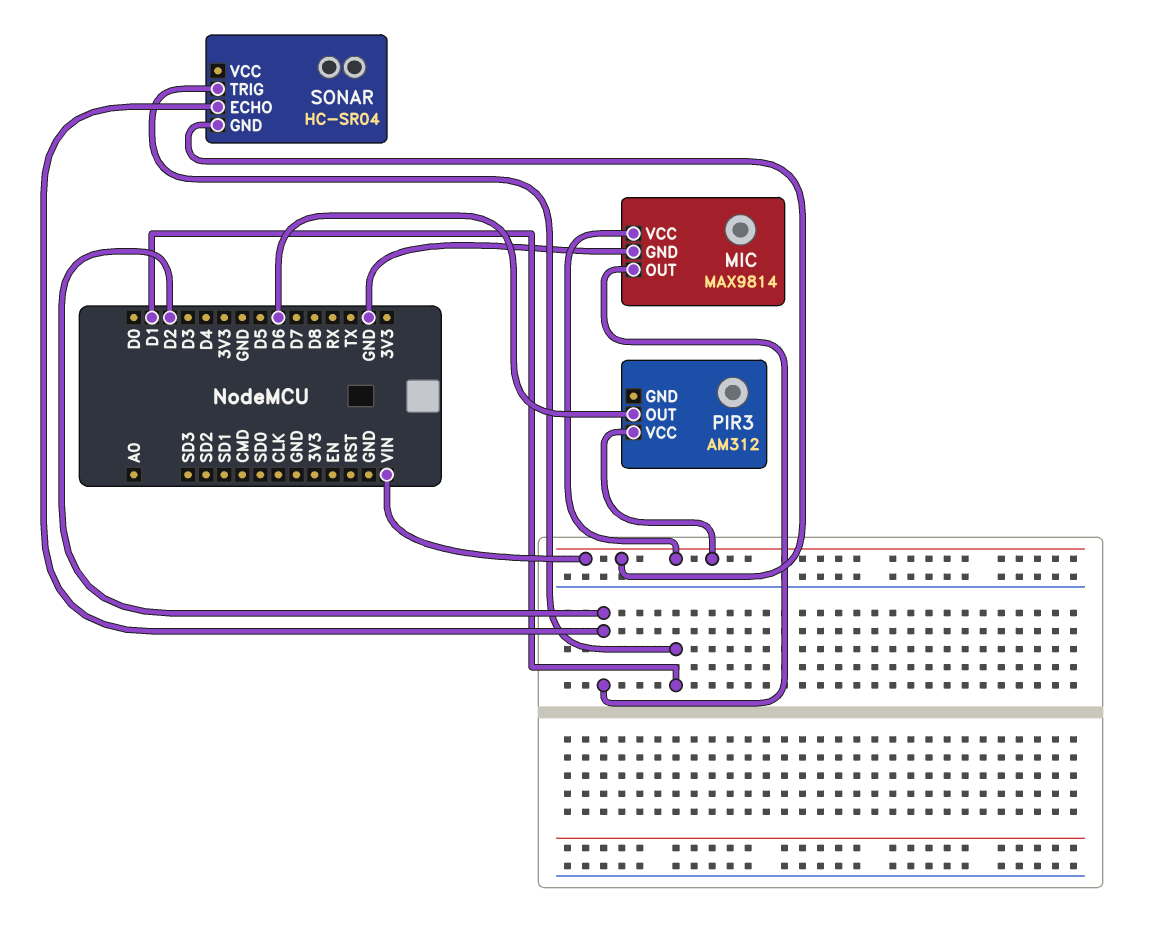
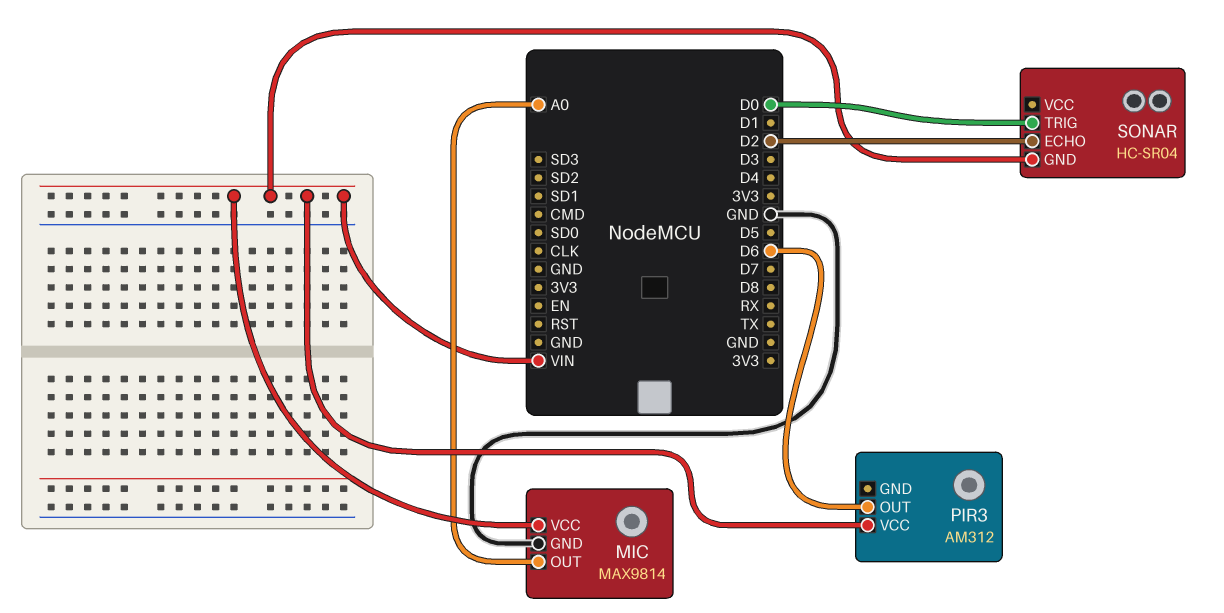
MIC pin OUT: D2 -> A0
SONAR pin TRIG: D1 -> D0

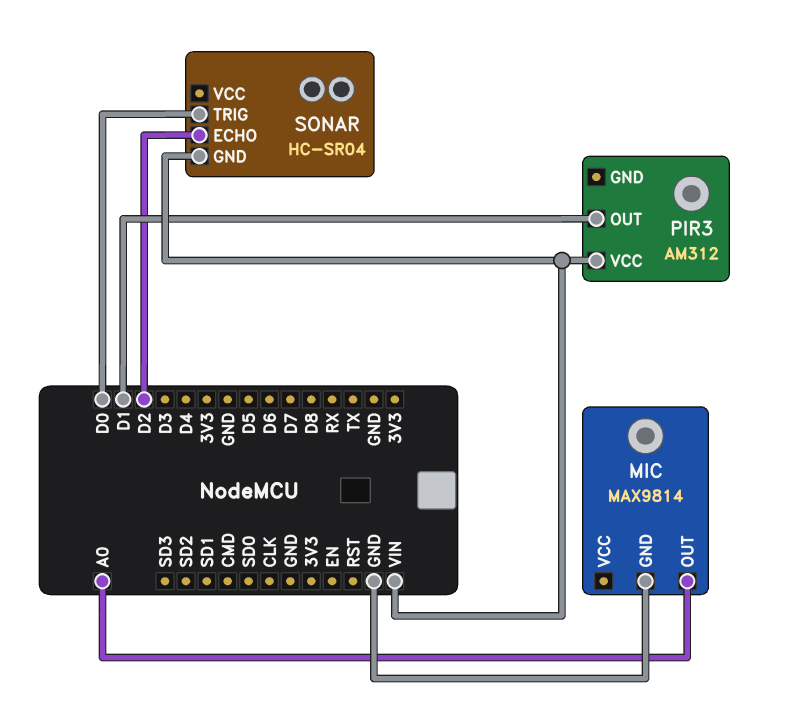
MIC pin VCC: VIN -> none
PIR3 pin OUT: D6 -> D1

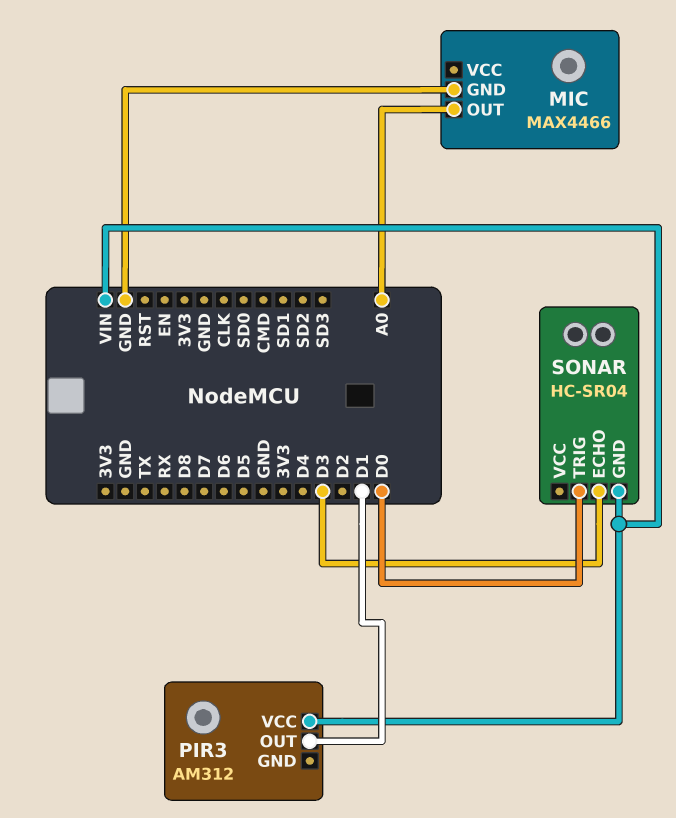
MIC: MAX9814 -> MAX4466
SONAR pin ECHO: D2 -> D3

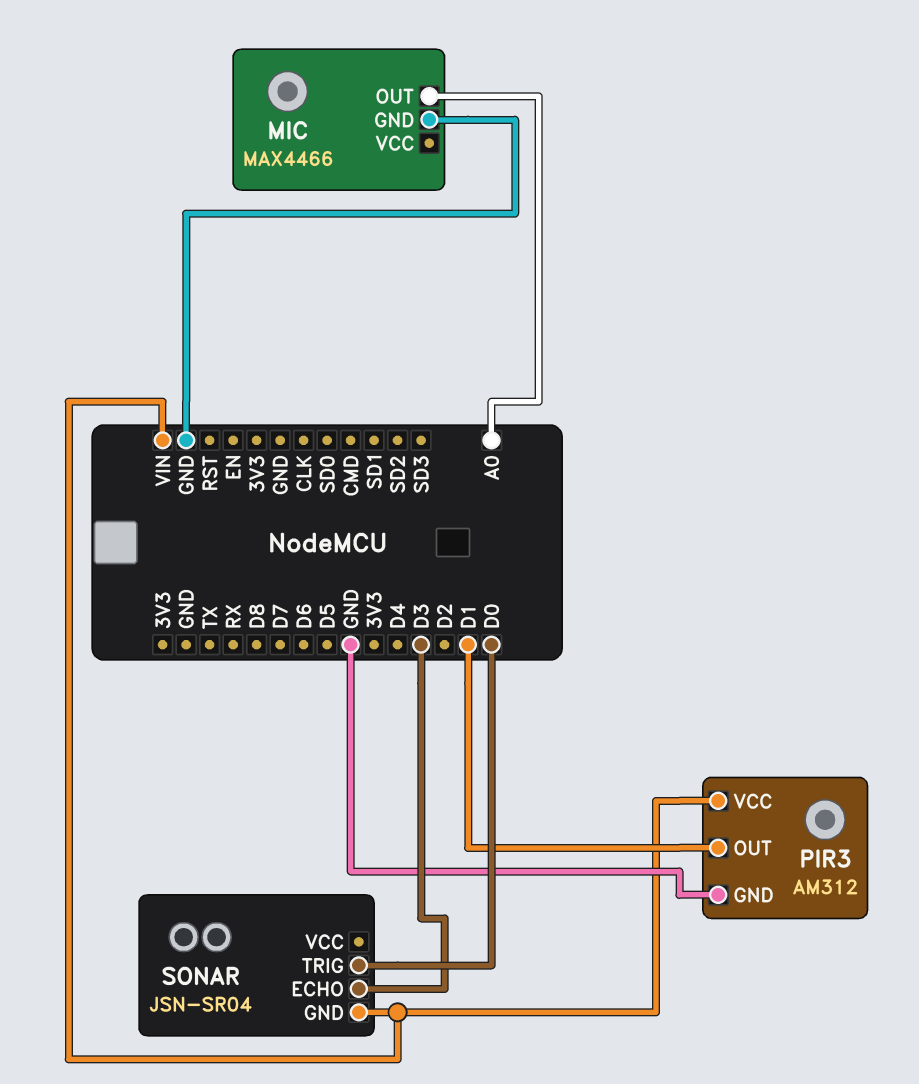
PIR3 pin GND: none -> GND
SONAR: HC-SR04 -> JSN-SR04

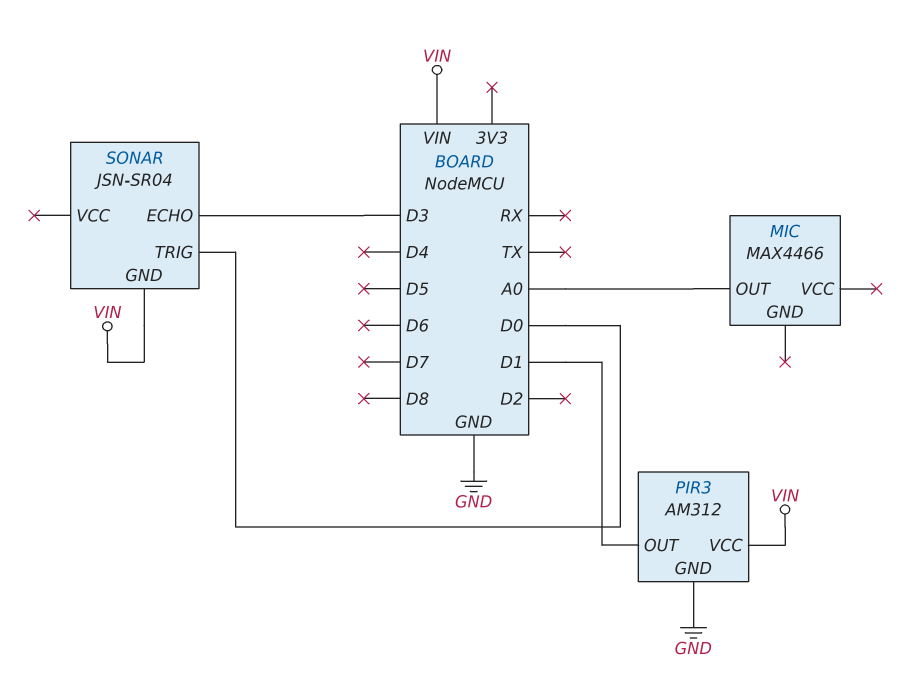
MIC pin GND: GND -> none

